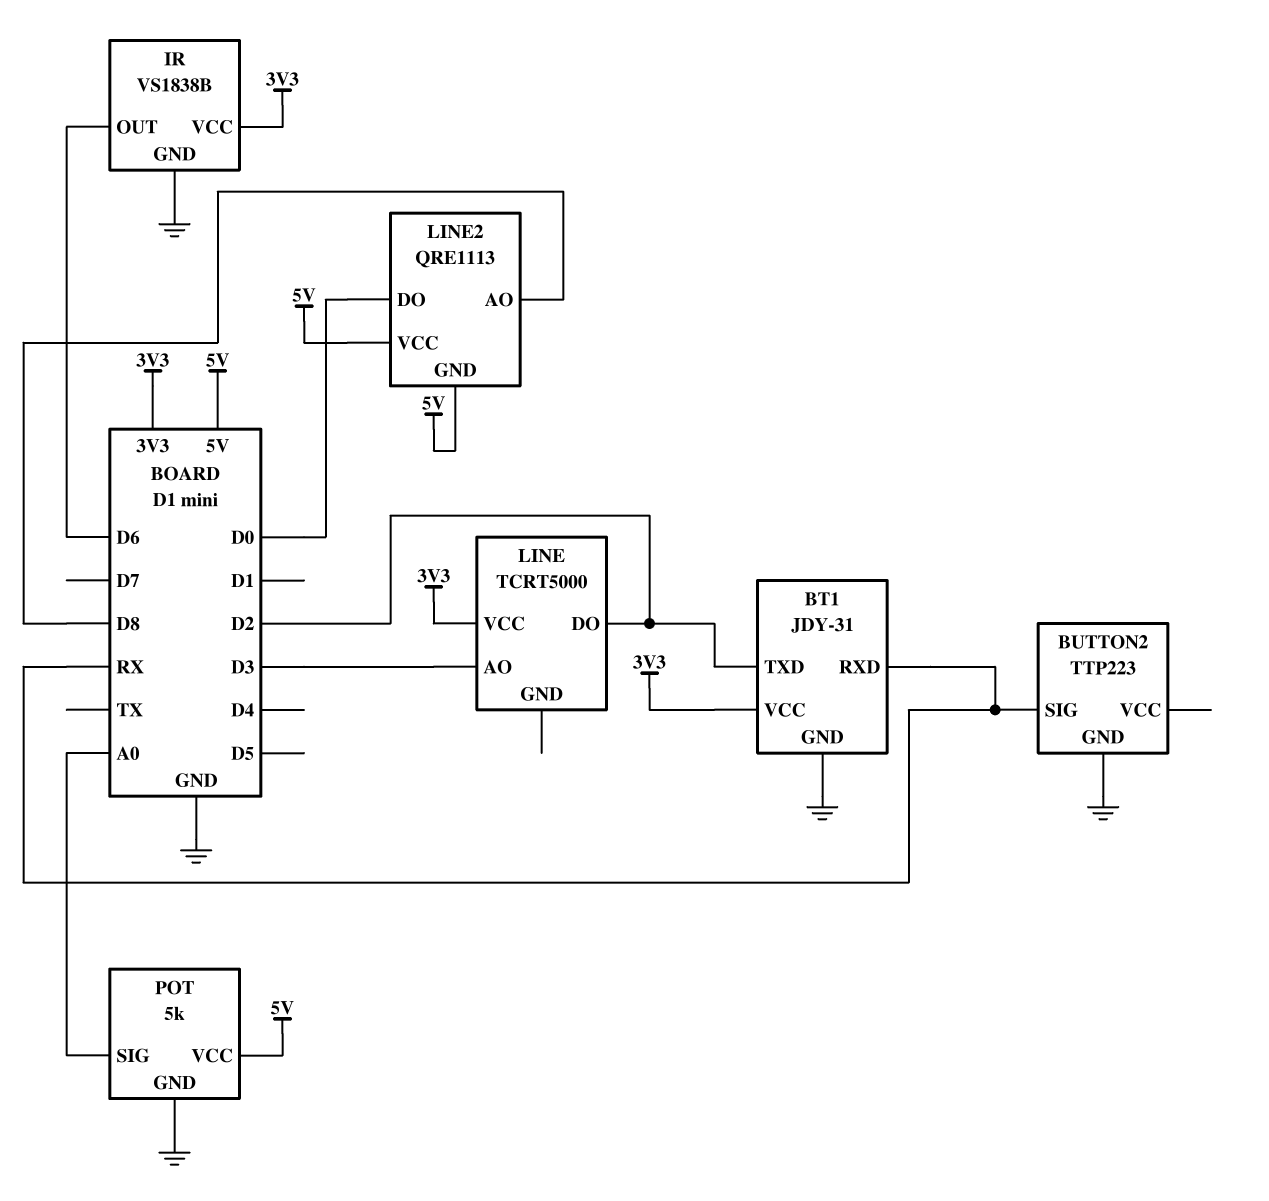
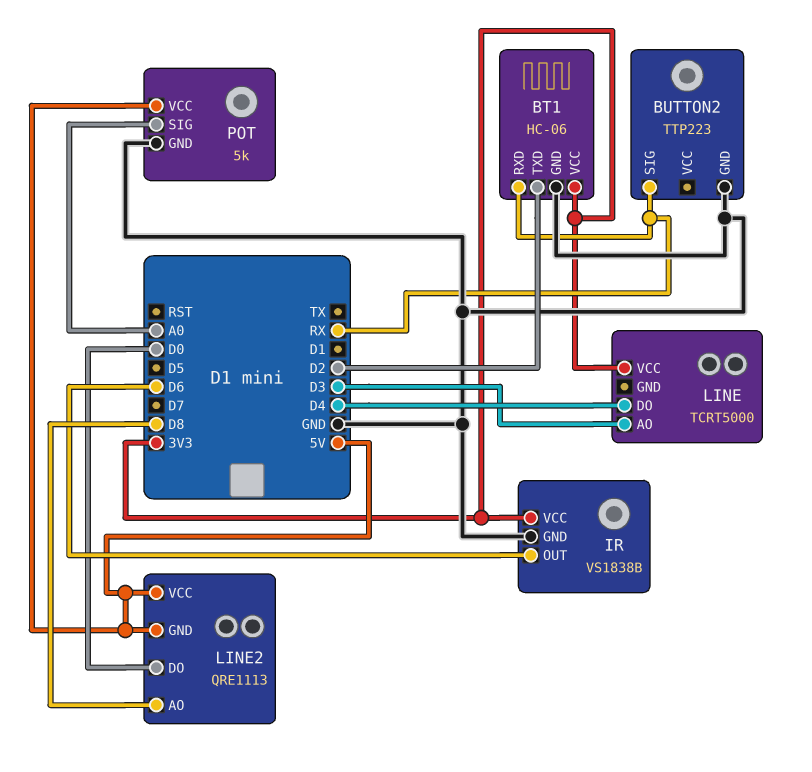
BT1: JDY-31 -> HC-06
LINE pin DO: D2 -> D4

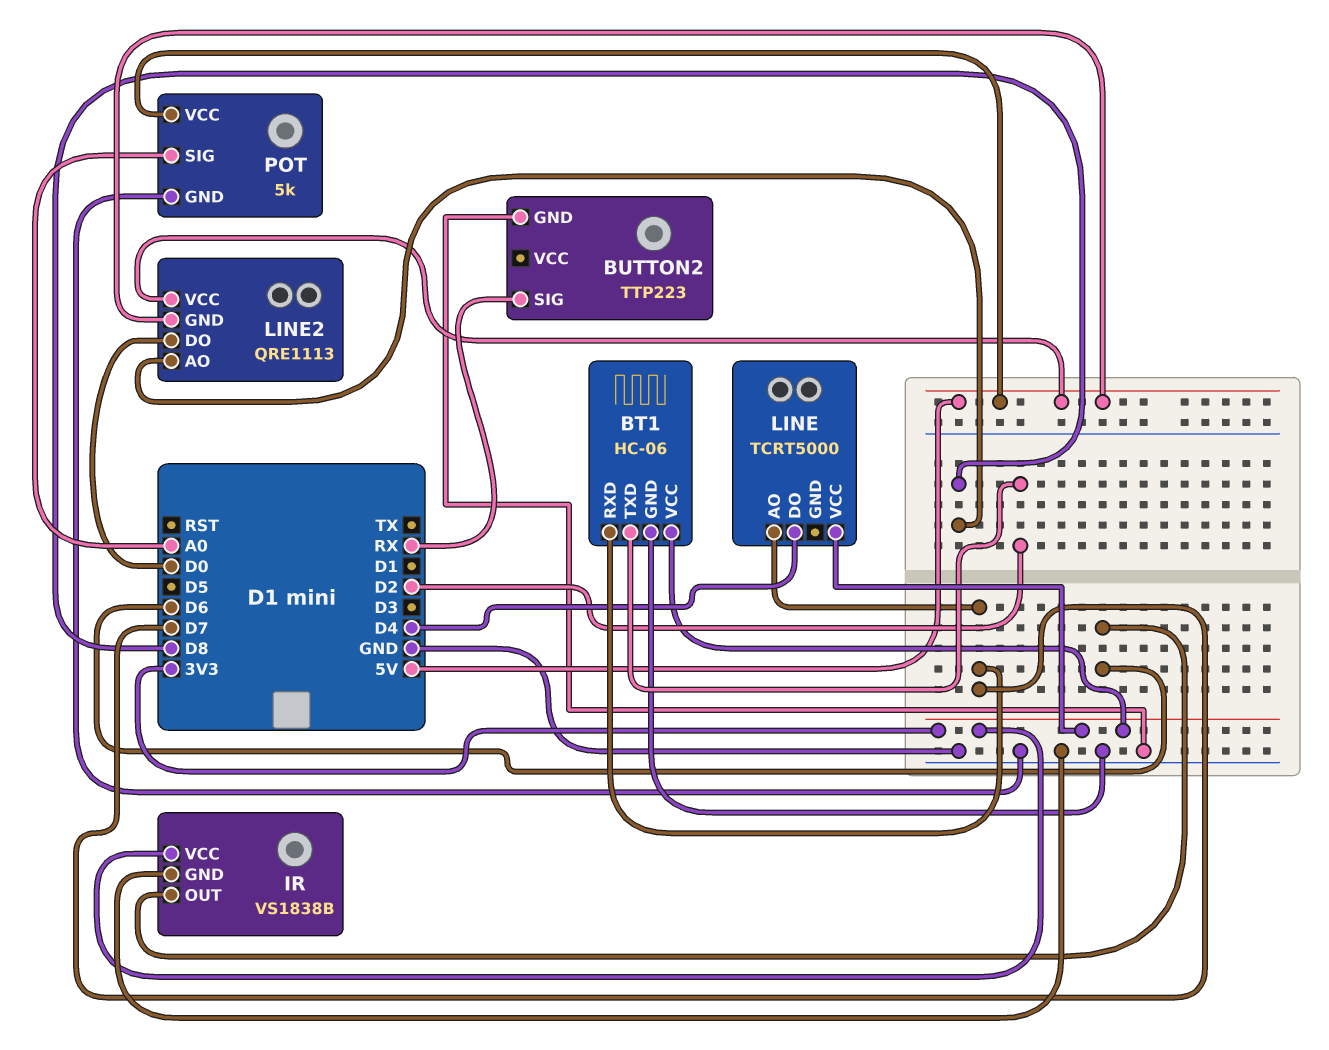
BT1 pin RXD: RX -> D7
LINE pin AO: D3 -> D7

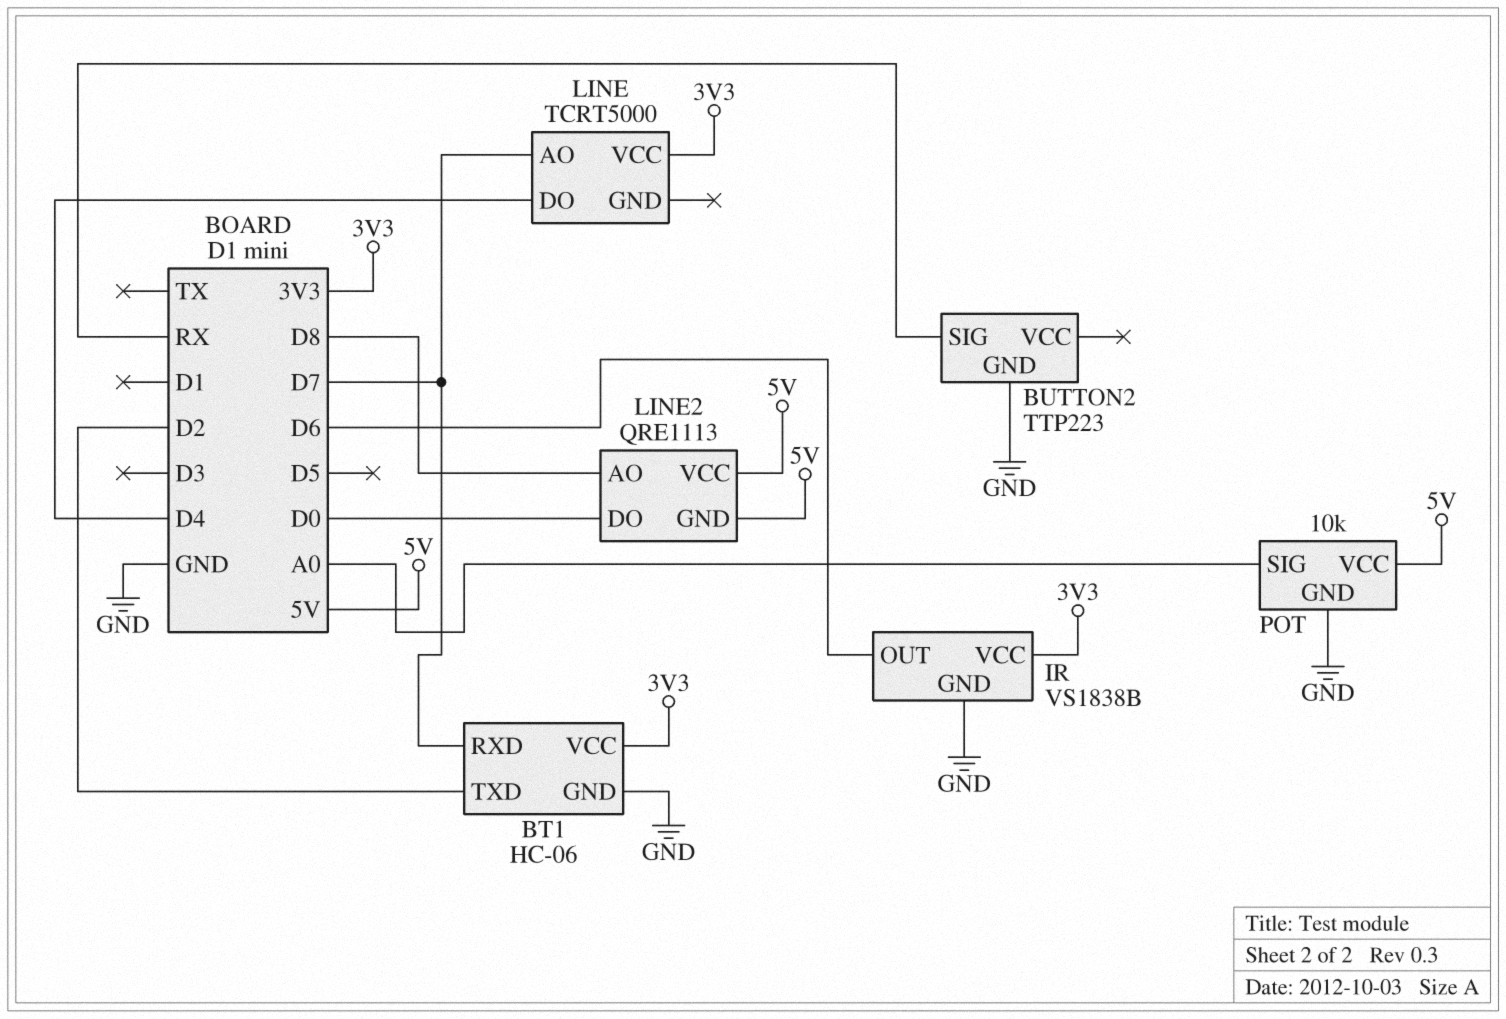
POT: 5k -> 10k

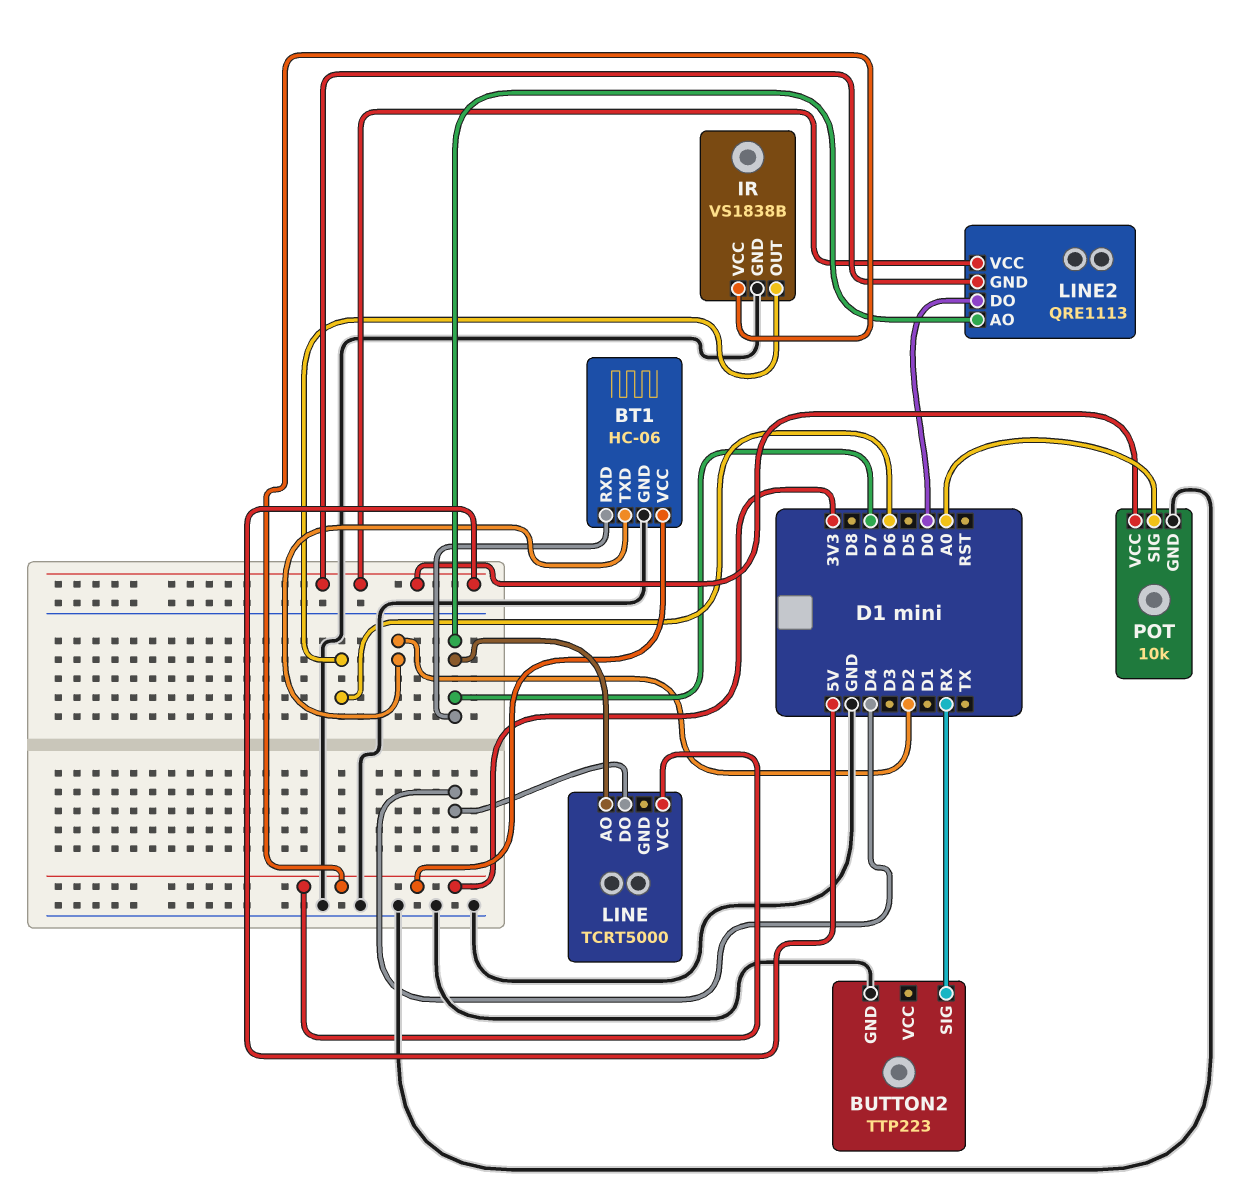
LINE2 pin AO: D8 -> D7

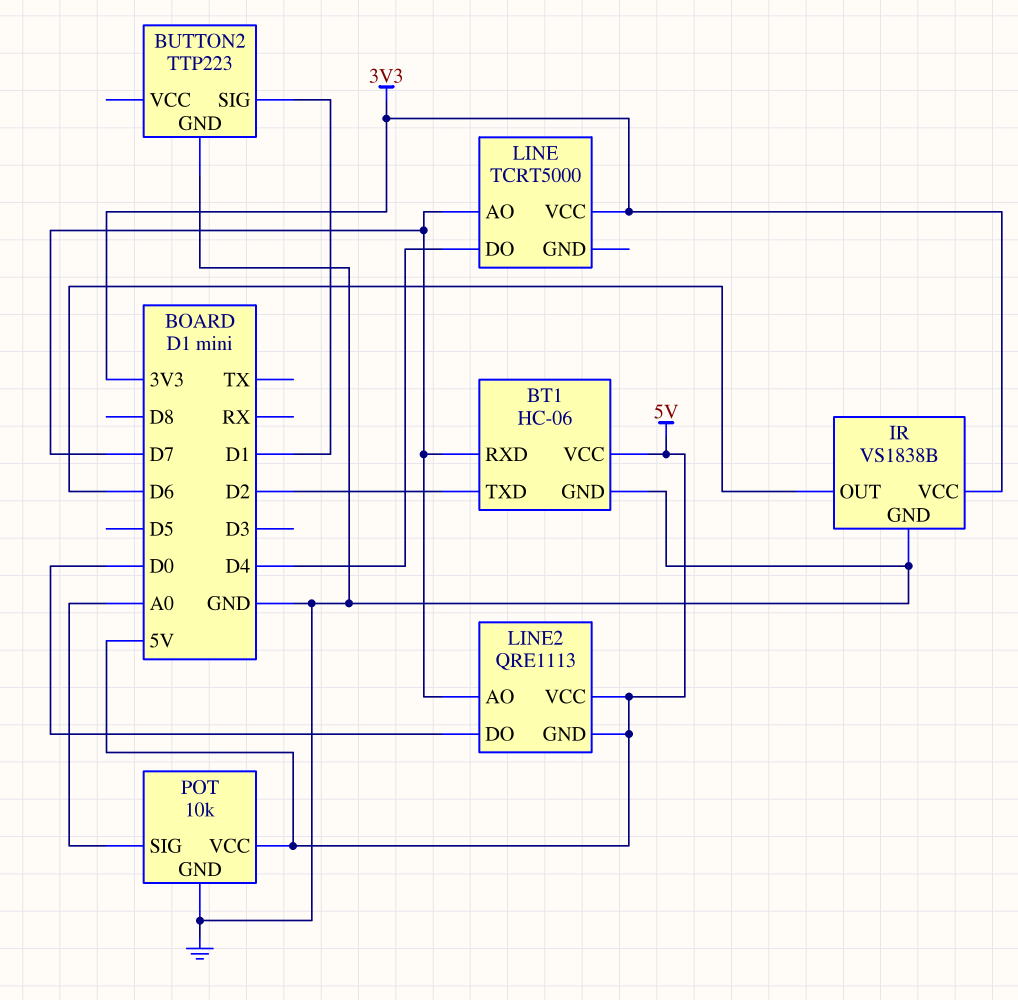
BT1 pin VCC: 3V3 -> 5V
BUTTON2 pin SIG: RX -> D1

